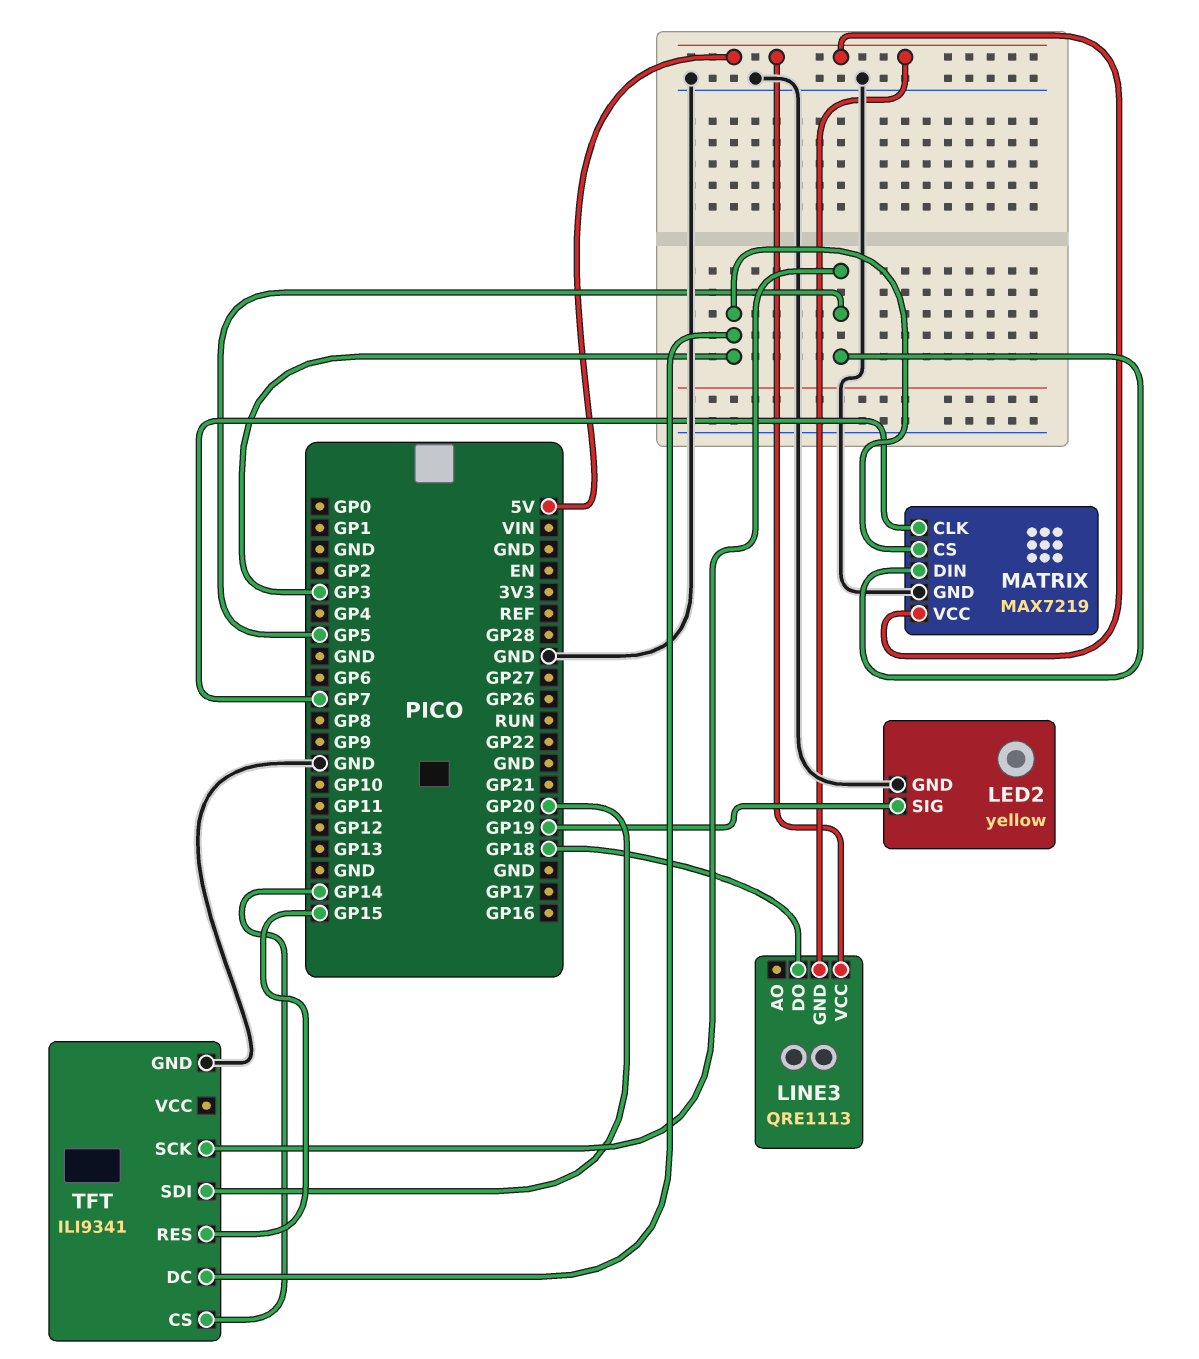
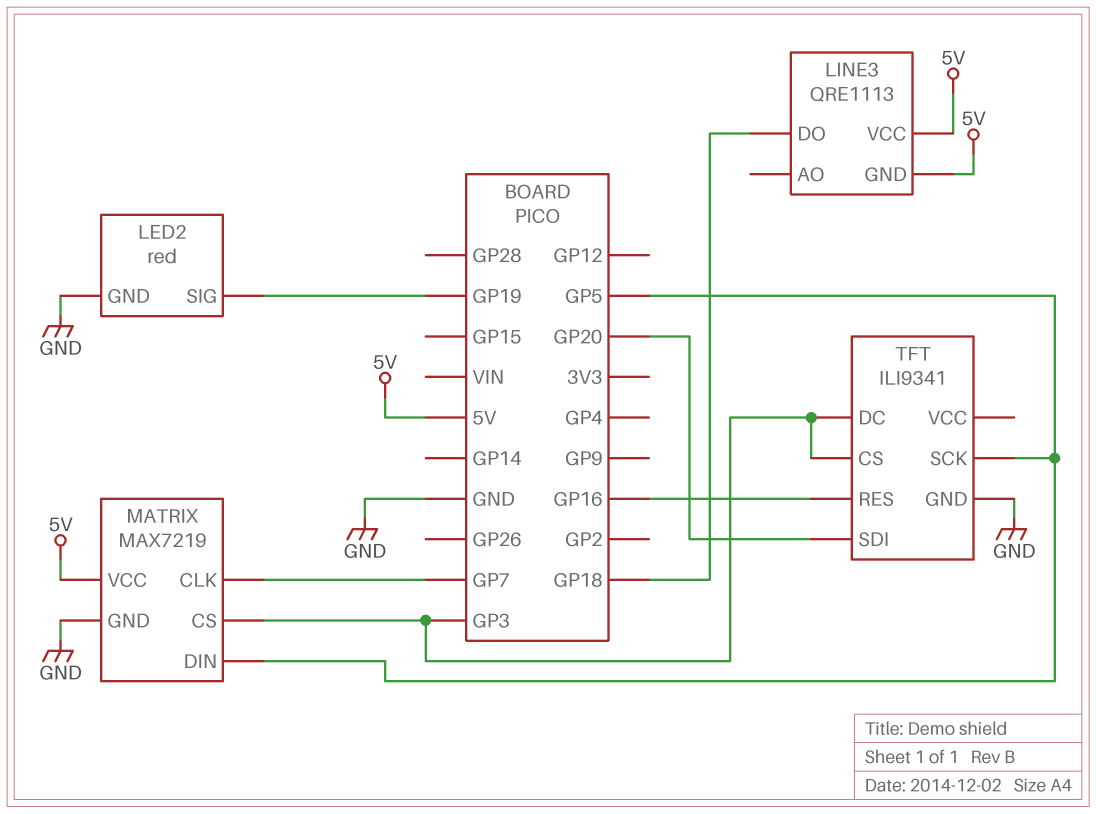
LED2: yellow -> red
TFT pin CS: GP14 -> GP3
TFT pin RES: GP15 -> GP16

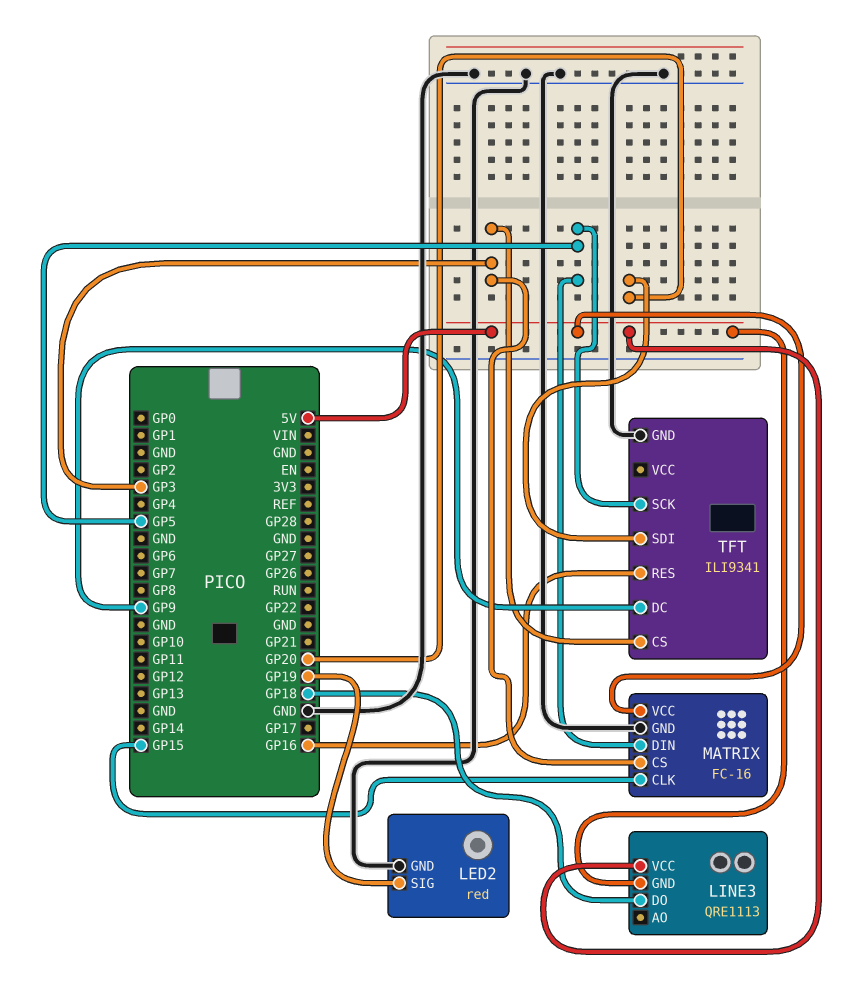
MATRIX: MAX7219 -> FC-16
MATRIX pin CLK: GP7 -> GP15
TFT pin DC: GP3 -> GP9

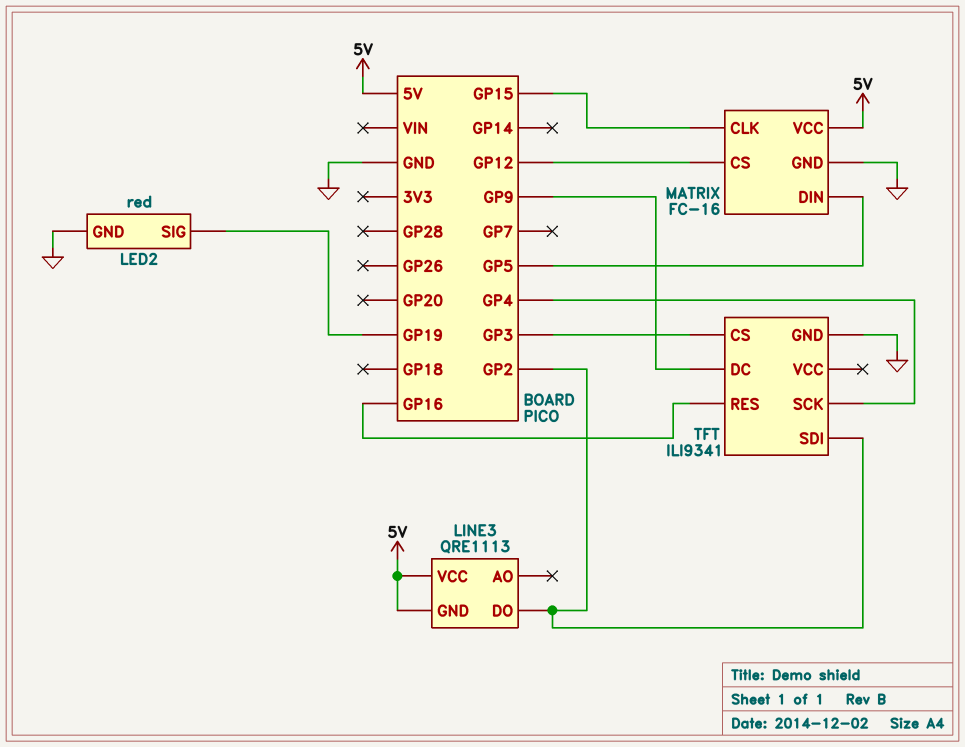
LINE3 pin DO: GP18 -> GP2
MATRIX pin CS: GP3 -> GP12
TFT pin SCK: GP5 -> GP4
TFT pin SDI: GP20 -> GP2

